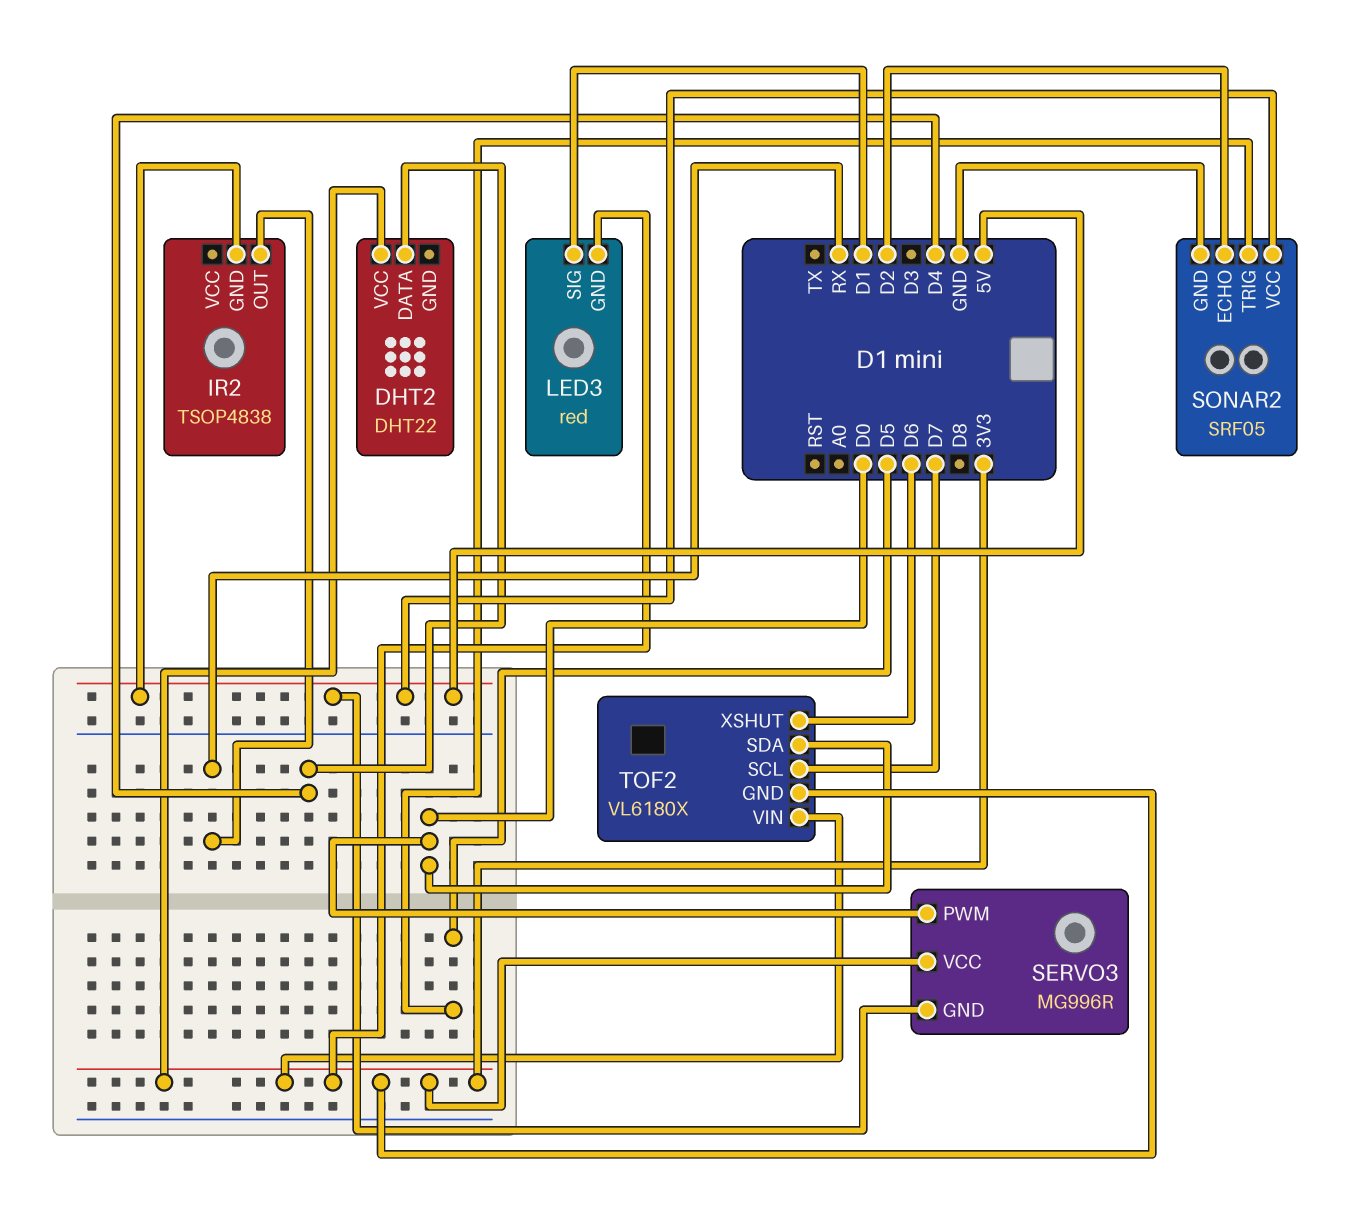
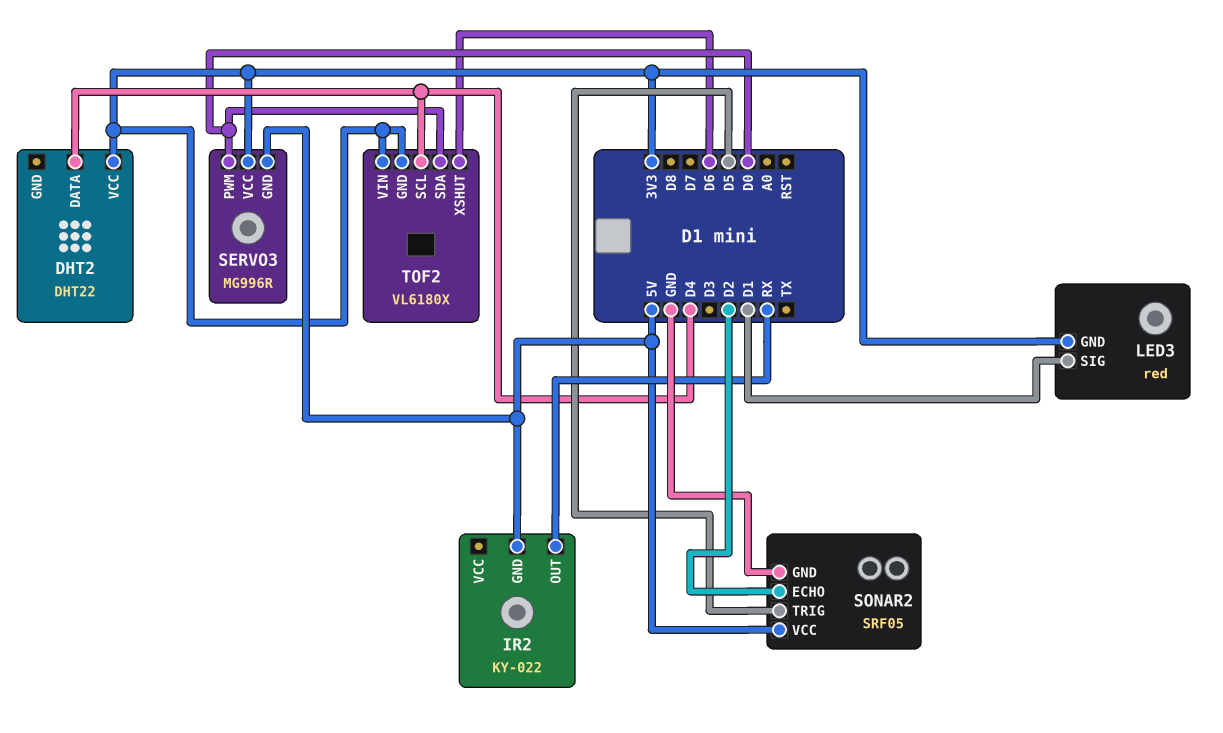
IR2: TSOP4838 -> KY-022
TOF2 pin SCL: D7 -> D4

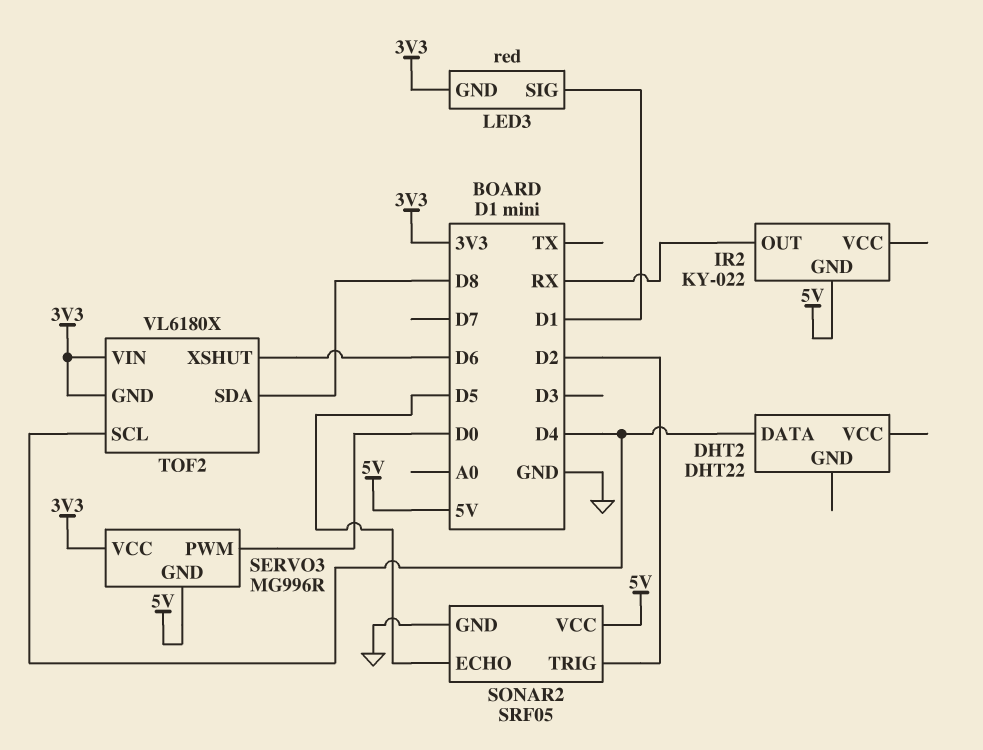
DHT2 pin VCC: 3V3 -> none
SONAR2 pin ECHO: D2 -> D5
SONAR2 pin TRIG: D5 -> D2
TOF2 pin SDA: D0 -> D8

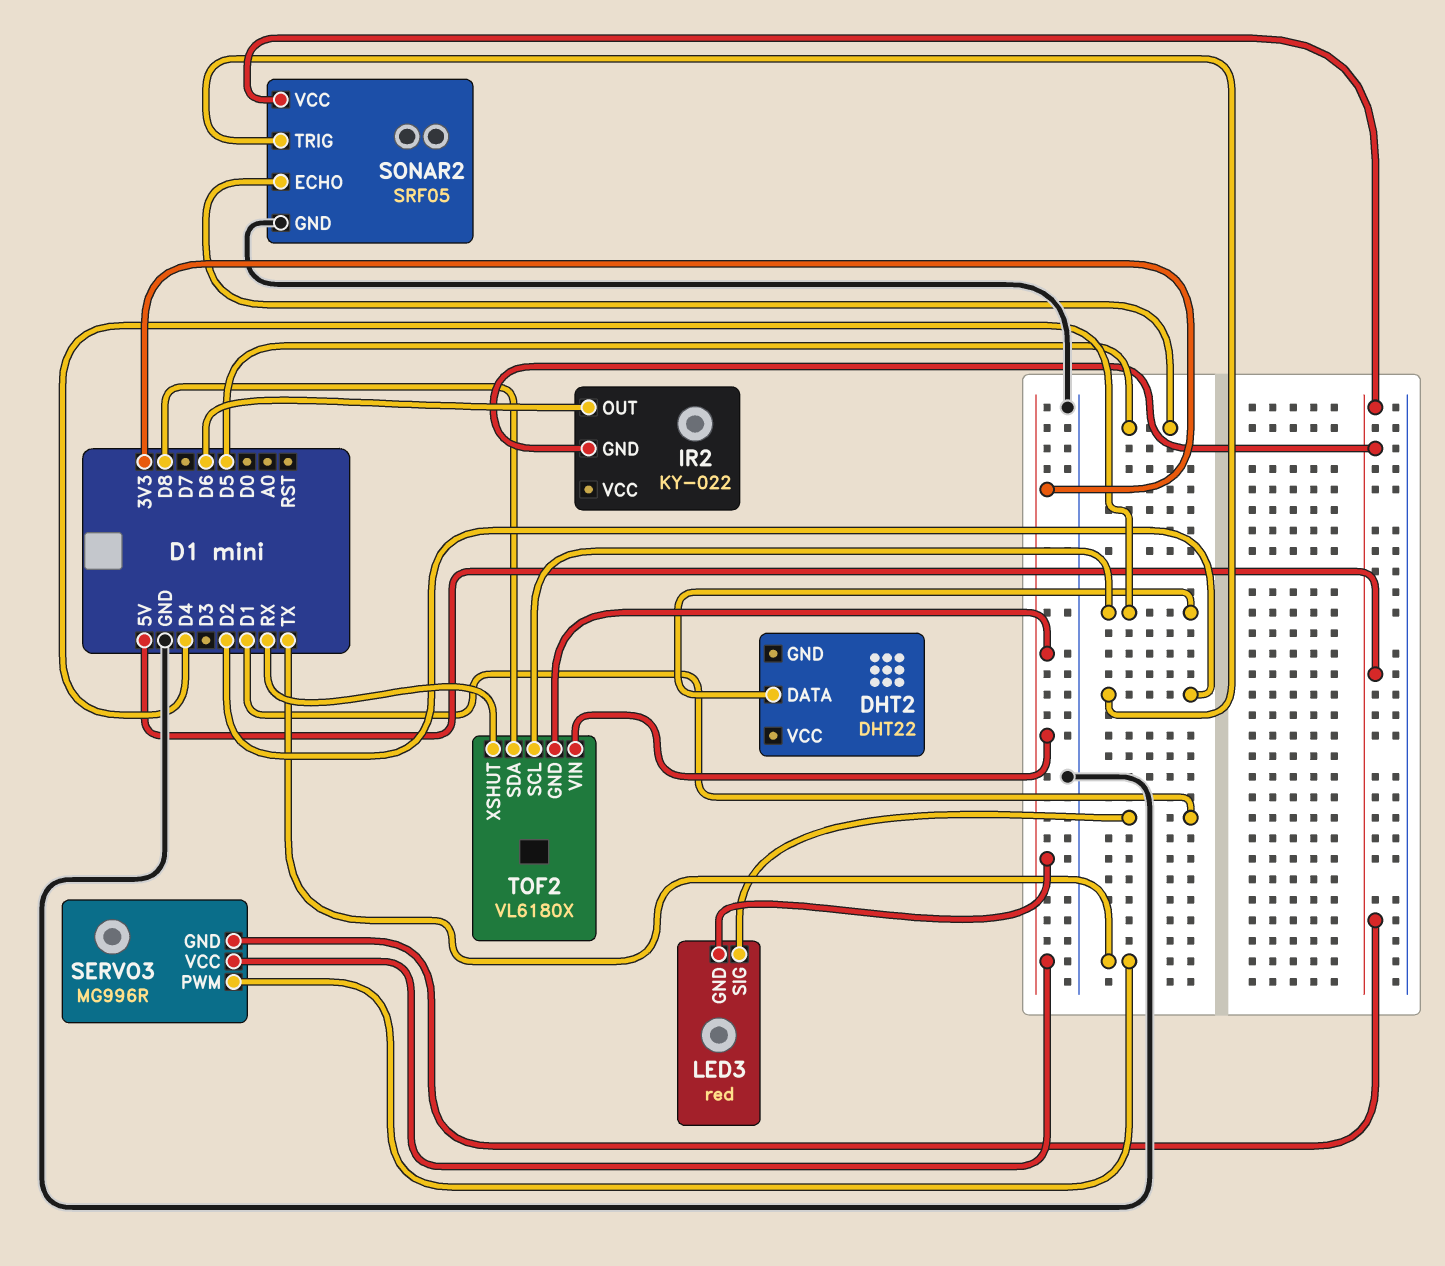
IR2 pin OUT: RX -> D6
SERVO3 pin PWM: D0 -> TX
TOF2 pin XSHUT: D6 -> RX

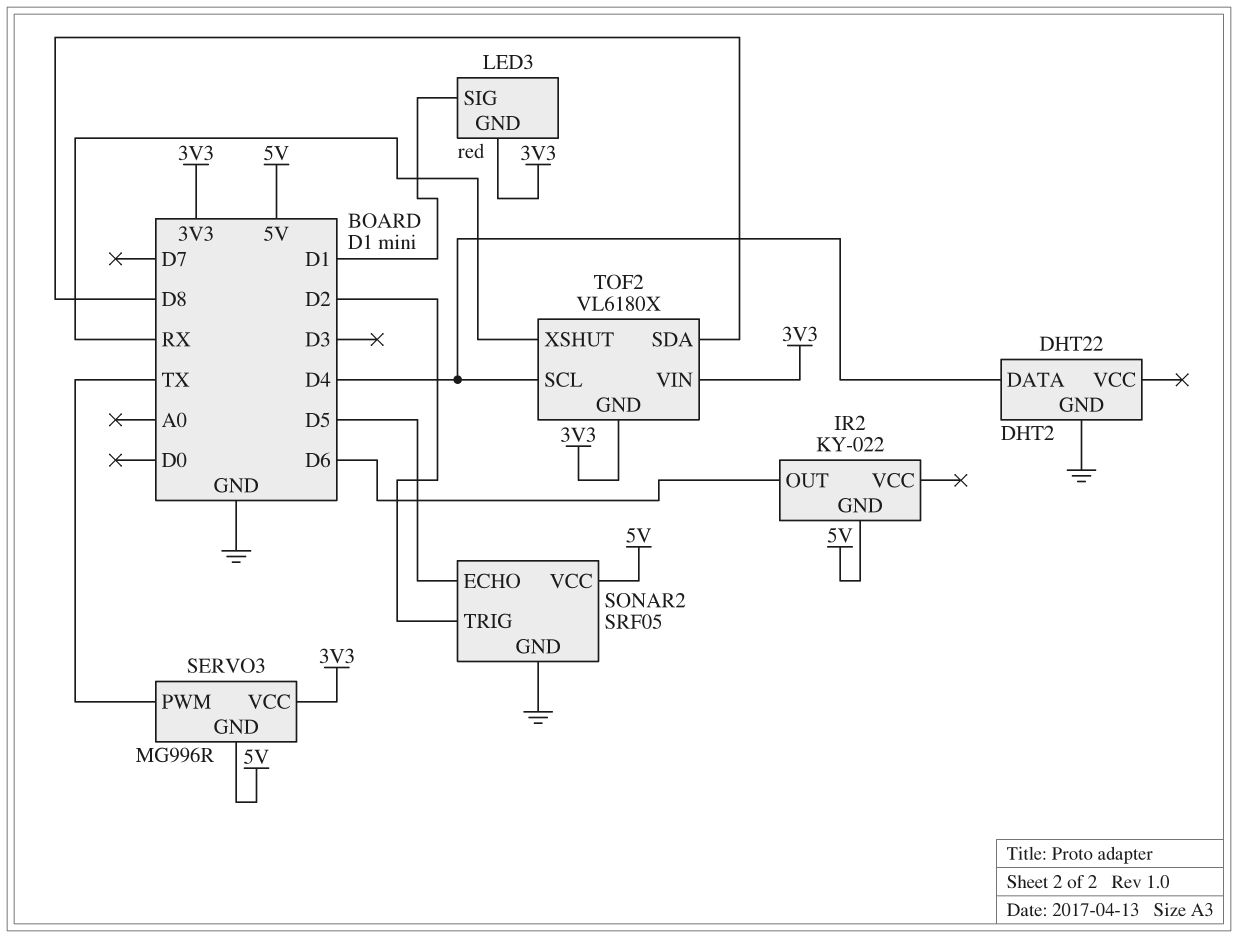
DHT2 pin GND: none -> GND

